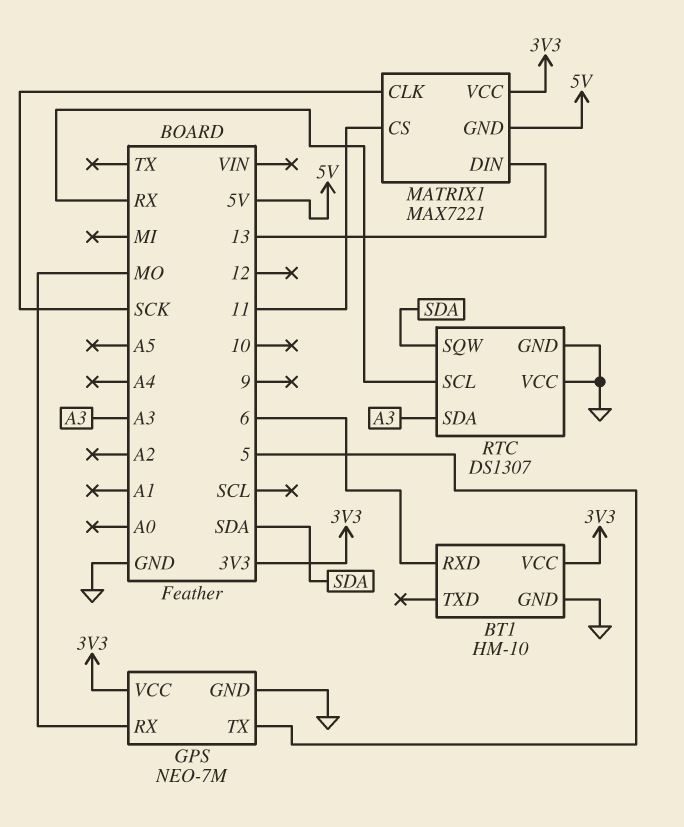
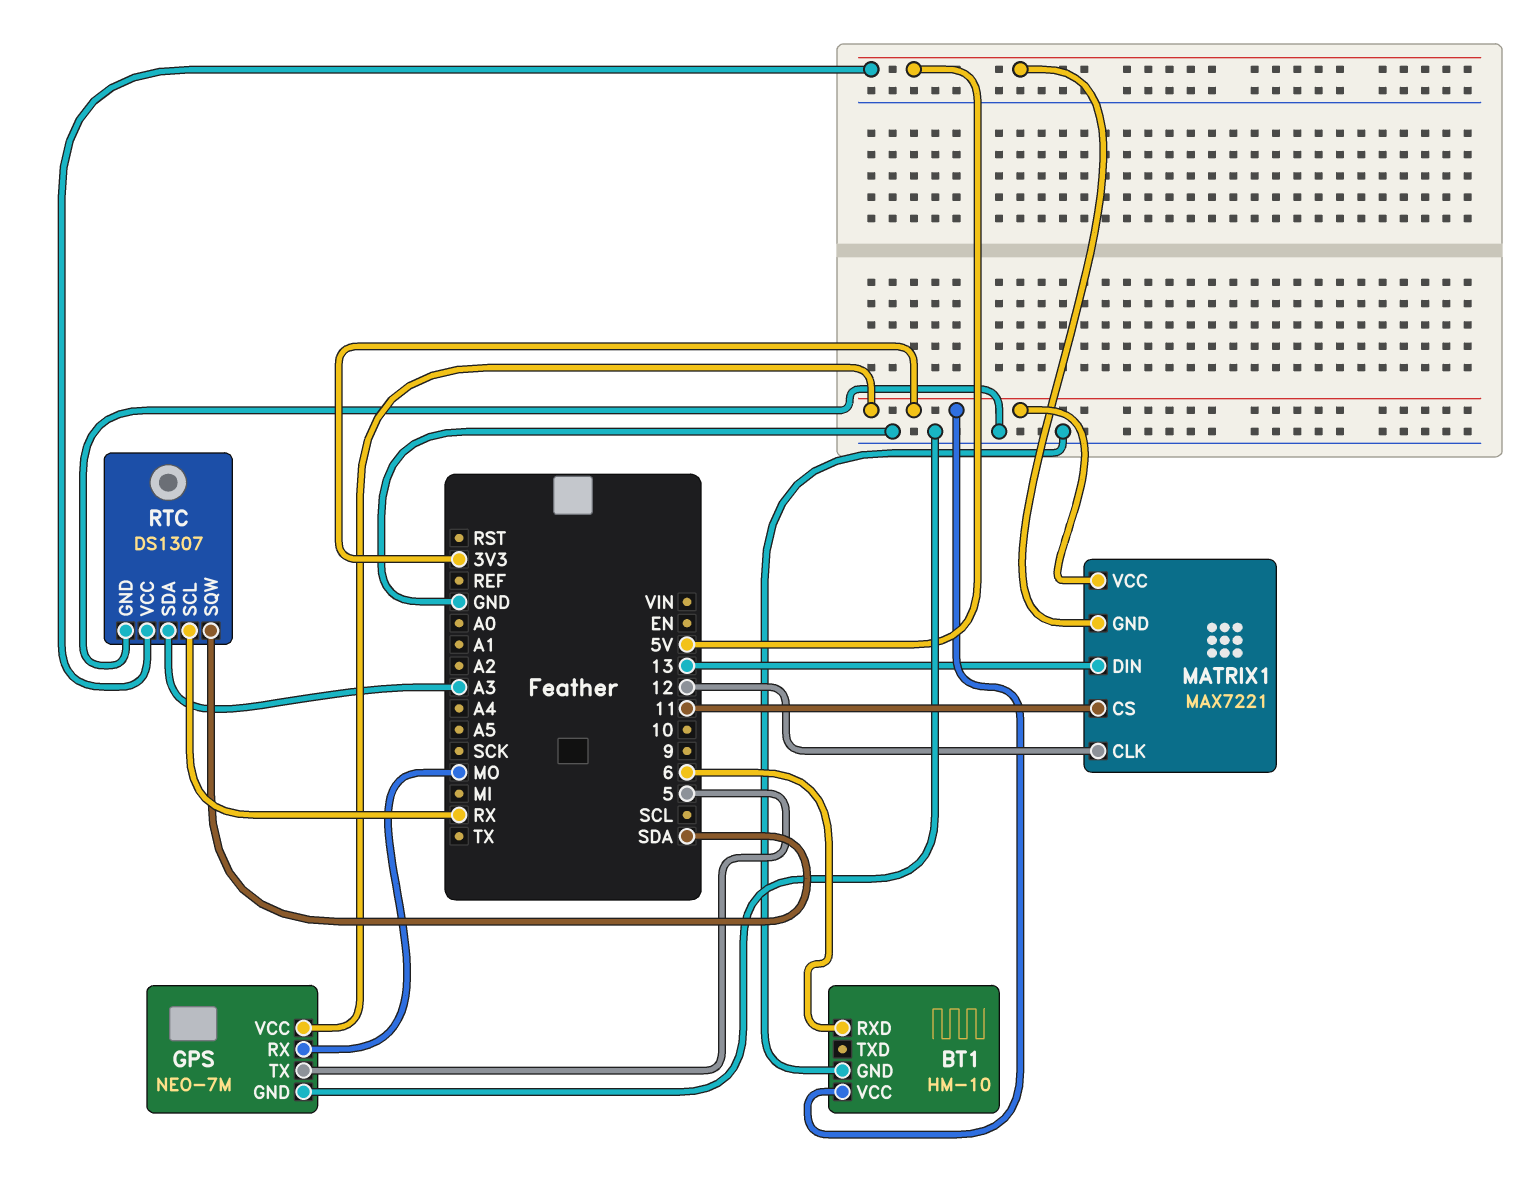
MATRIX1 pin CLK: SCK -> 12
RTC pin VCC: GND -> 5V

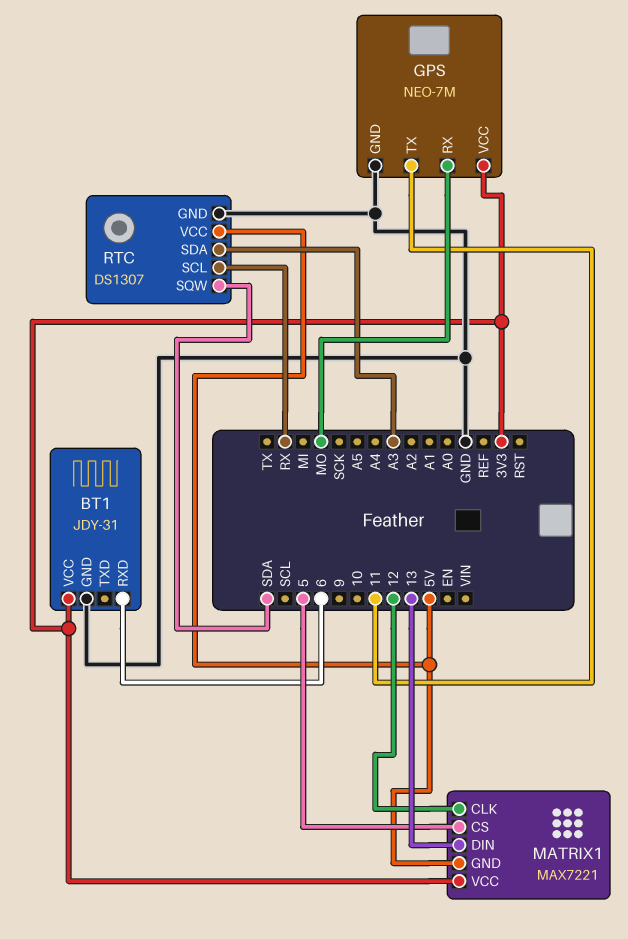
BT1: HM-10 -> JDY-31
GPS pin TX: 5 -> 11
MATRIX1 pin CS: 11 -> 5

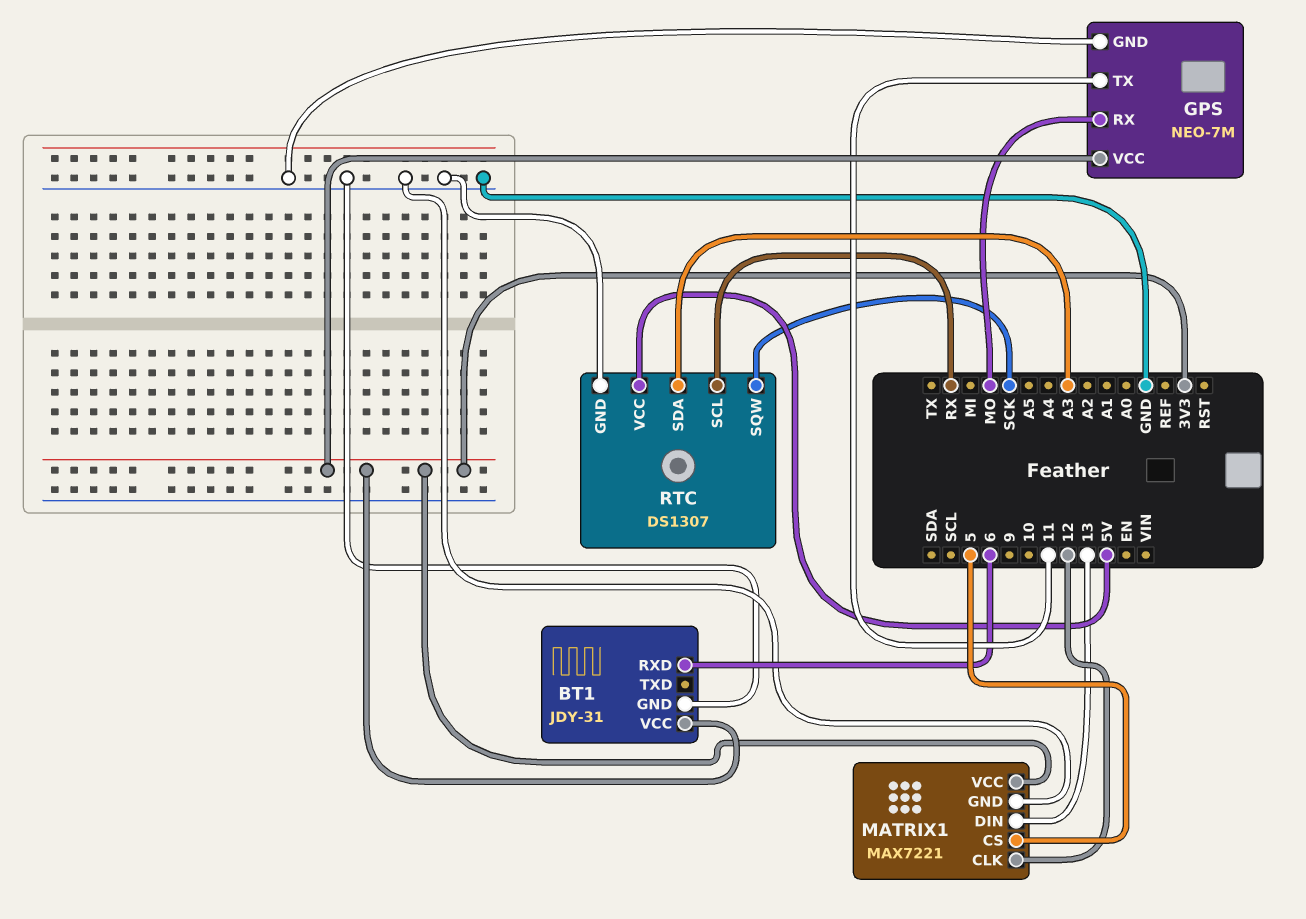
MATRIX1 pin GND: 5V -> GND
RTC pin SQW: SDA -> SCK

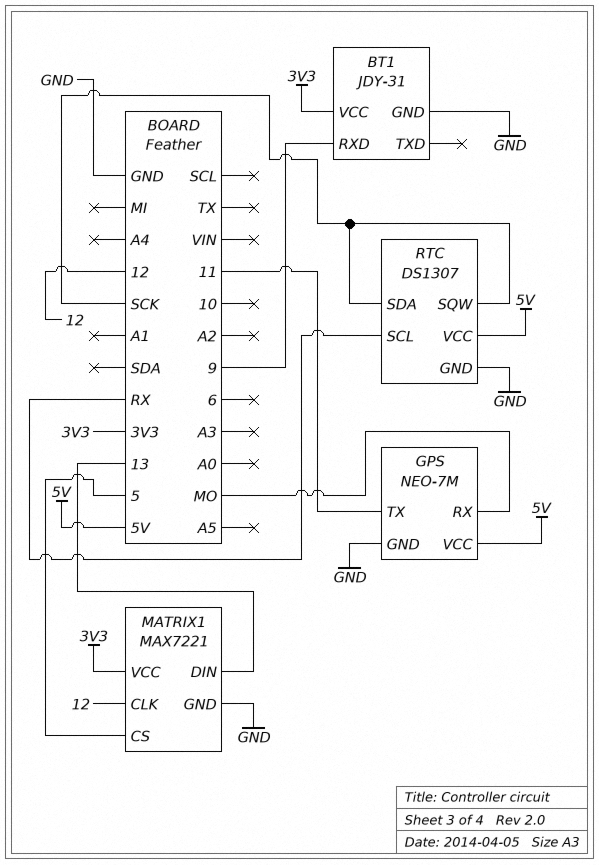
BT1 pin RXD: 6 -> 9
GPS pin VCC: 3V3 -> 5V
RTC pin SDA: A3 -> SCK

